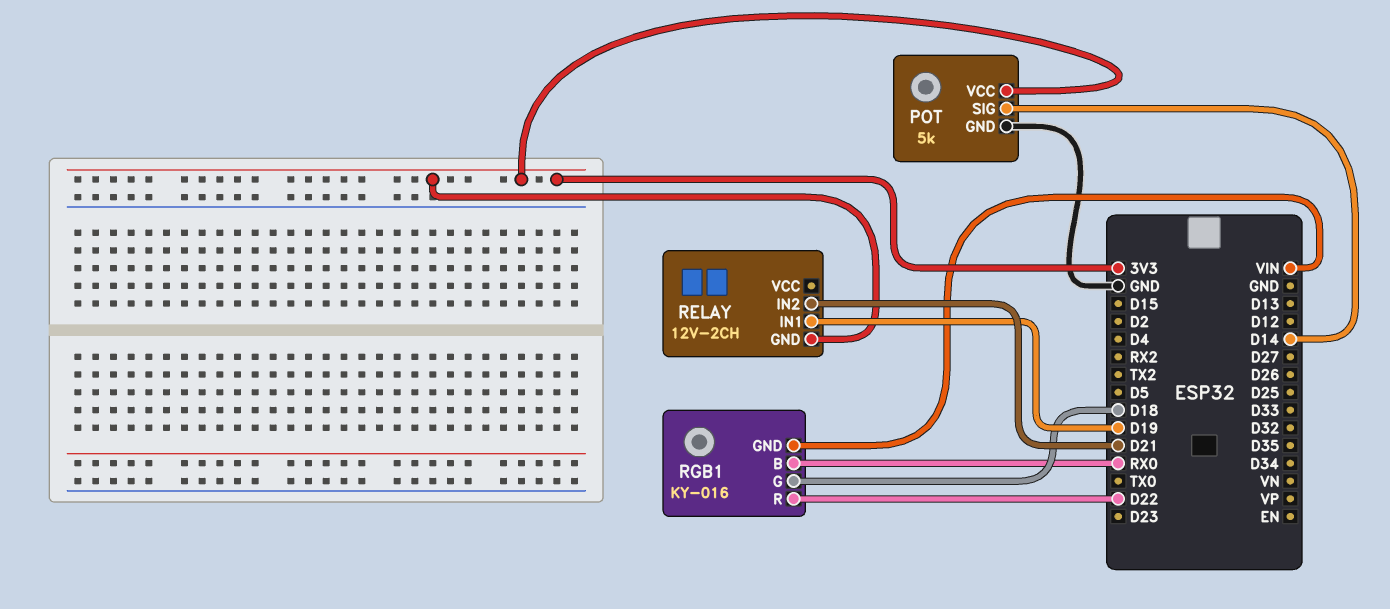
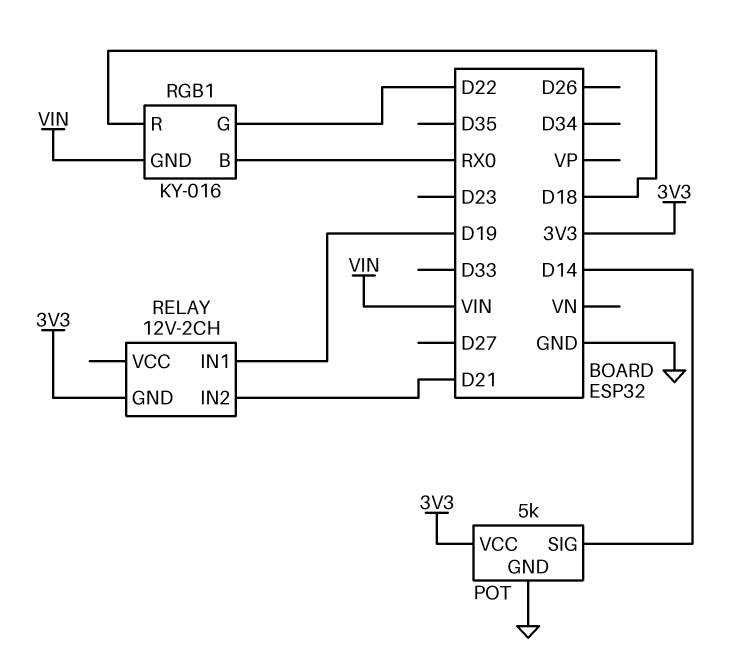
RGB1 pin G: D18 -> D22
RGB1 pin R: D22 -> D18

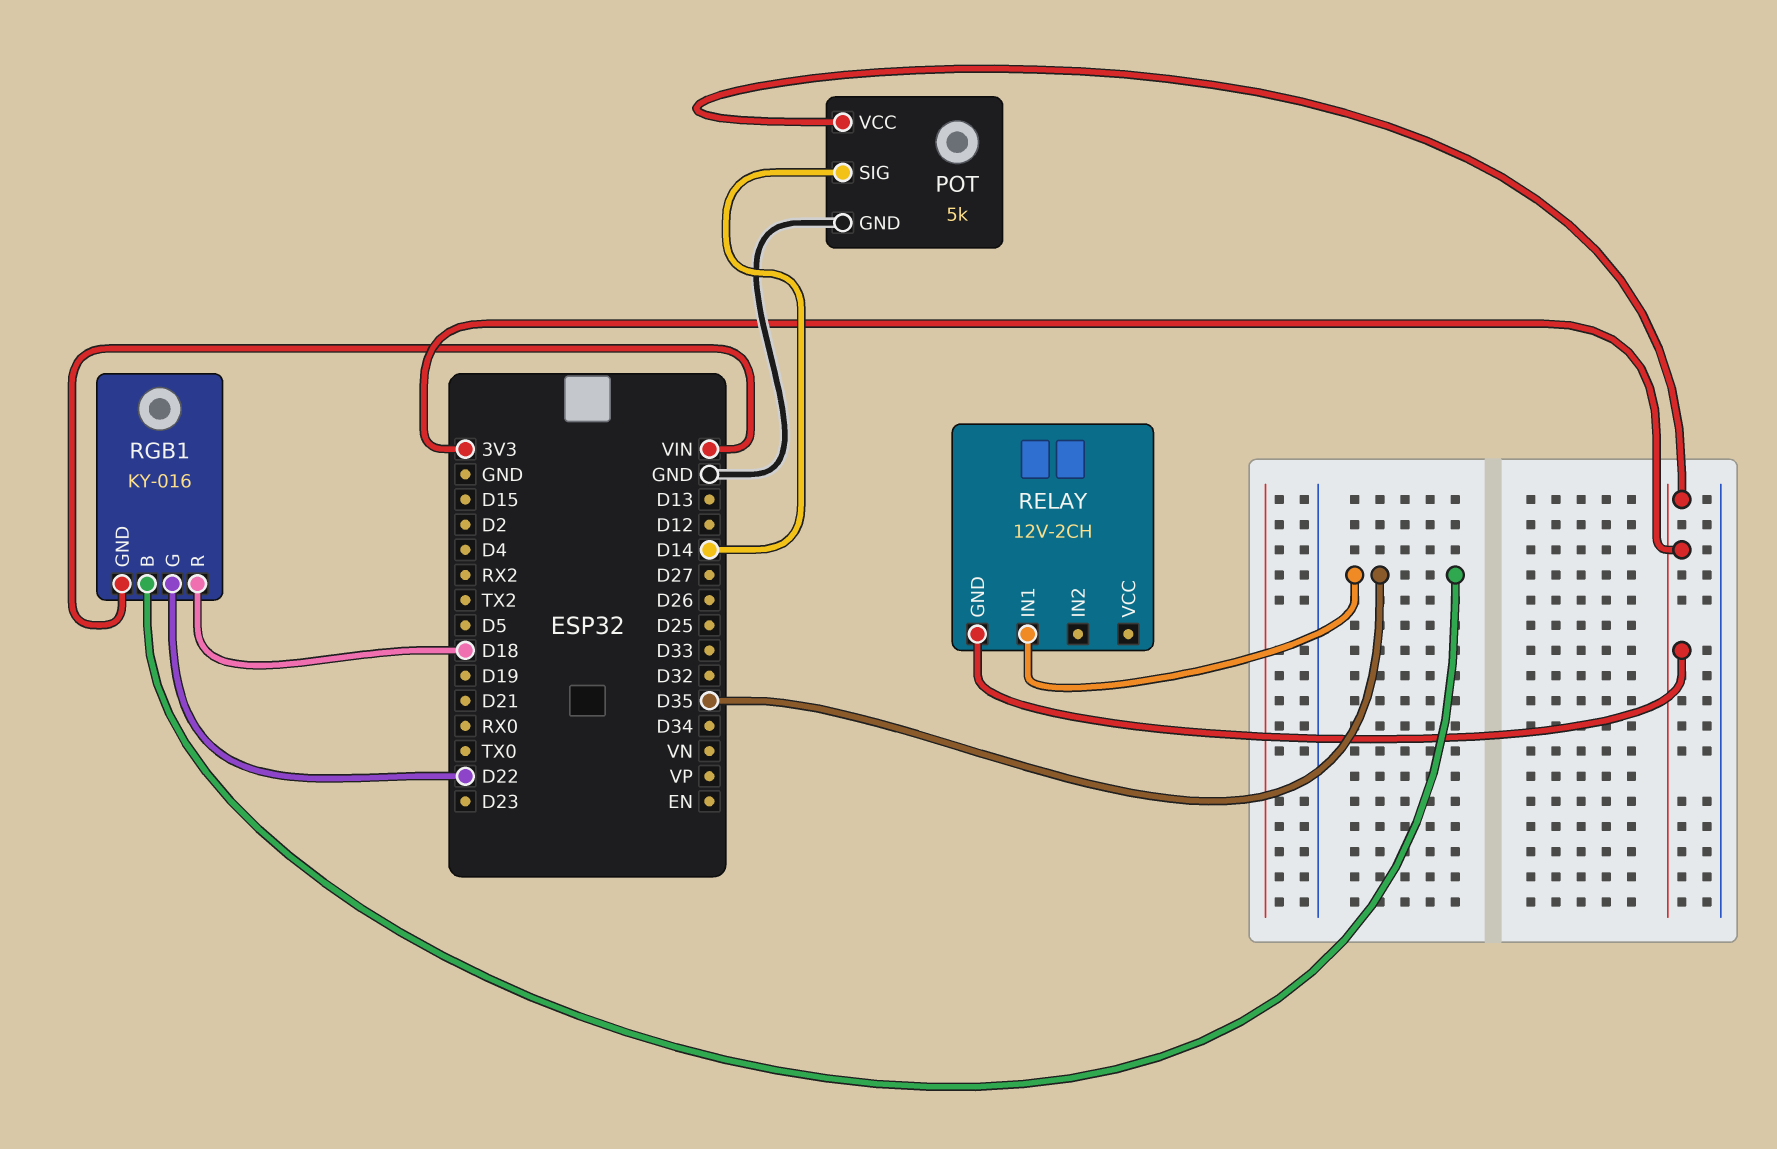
RELAY pin IN1: D19 -> D35
RELAY pin IN2: D21 -> none
RGB1 pin B: RX0 -> D35

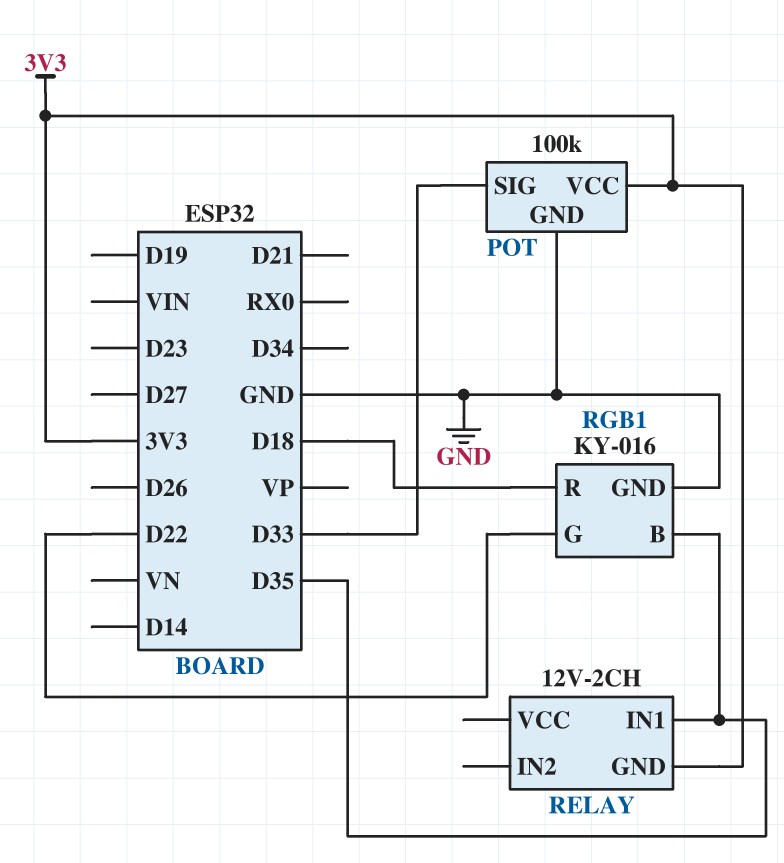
POT: 5k -> 100k
POT pin SIG: D14 -> D33
RGB1 pin GND: VIN -> GND

